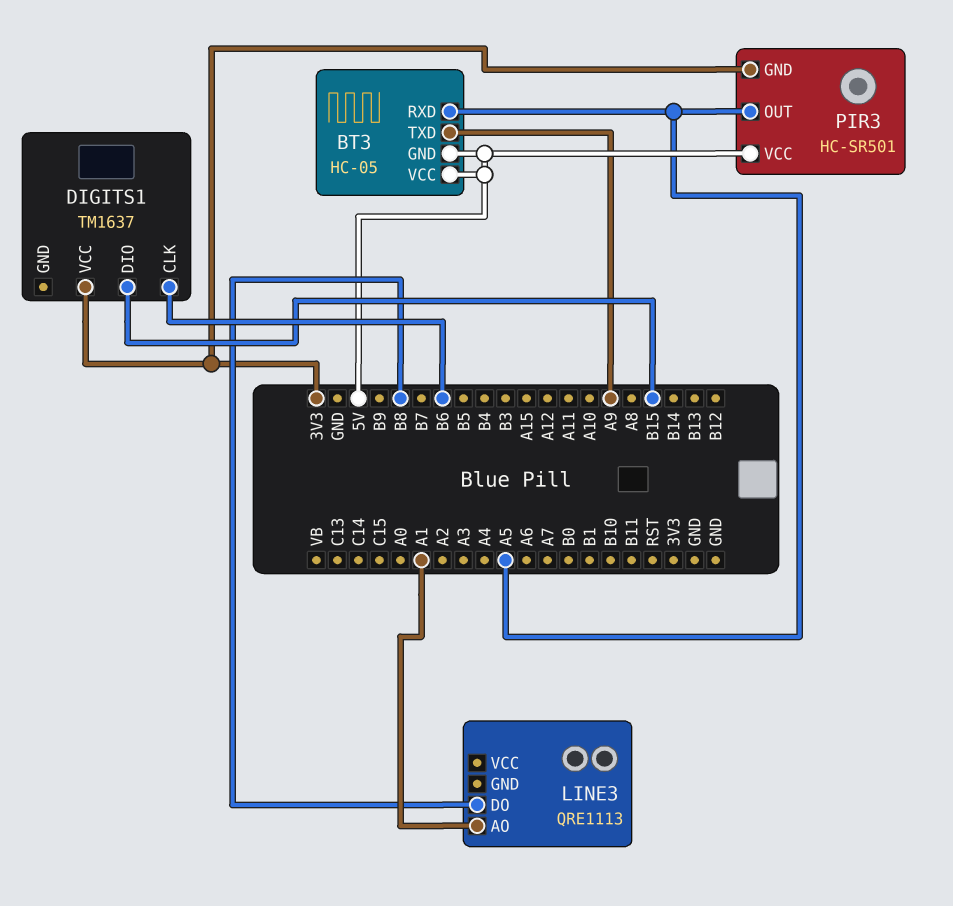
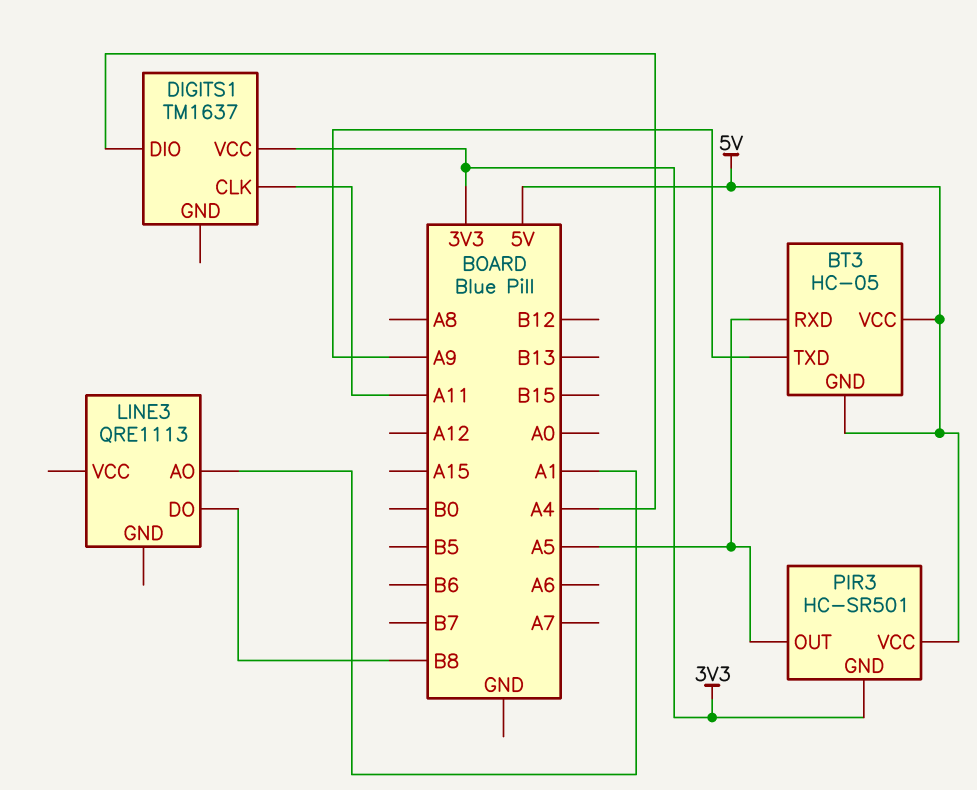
DIGITS1 pin CLK: B6 -> A11
DIGITS1 pin DIO: B15 -> A4

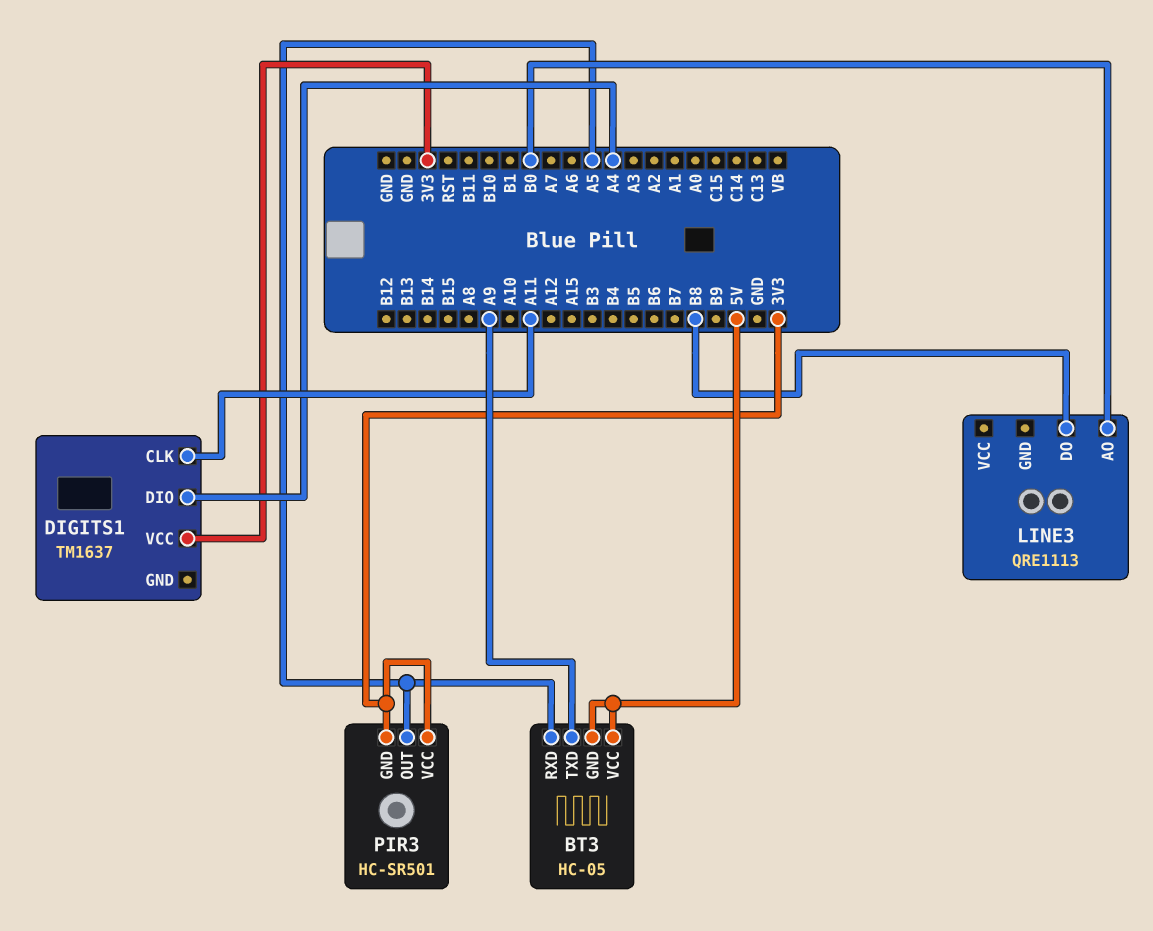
LINE3 pin AO: A1 -> B0
PIR3 pin VCC: 5V -> 3V3

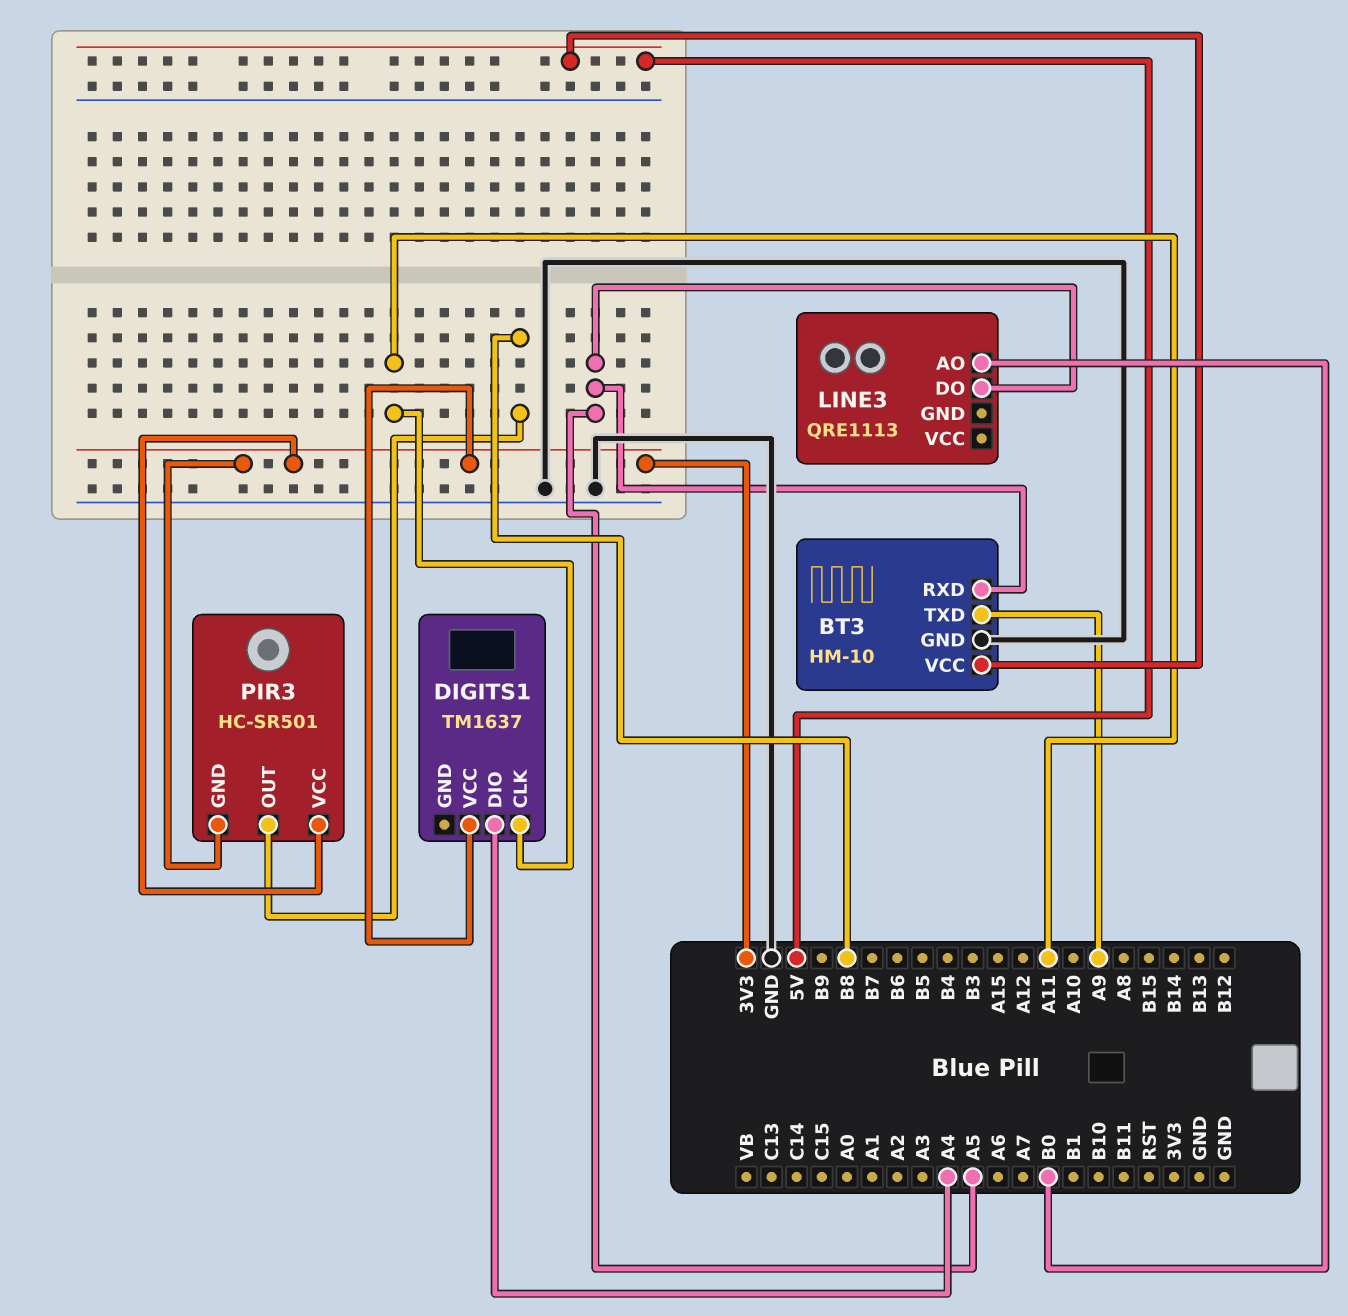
BT3: HC-05 -> HM-10
BT3 pin GND: 5V -> GND
LINE3 pin DO: B8 -> A5
PIR3 pin OUT: A5 -> B8

